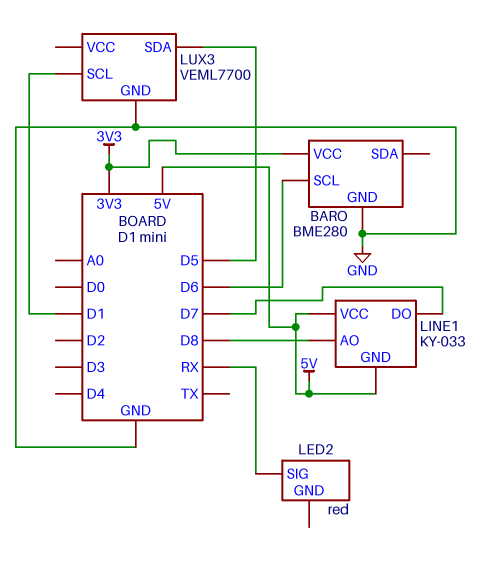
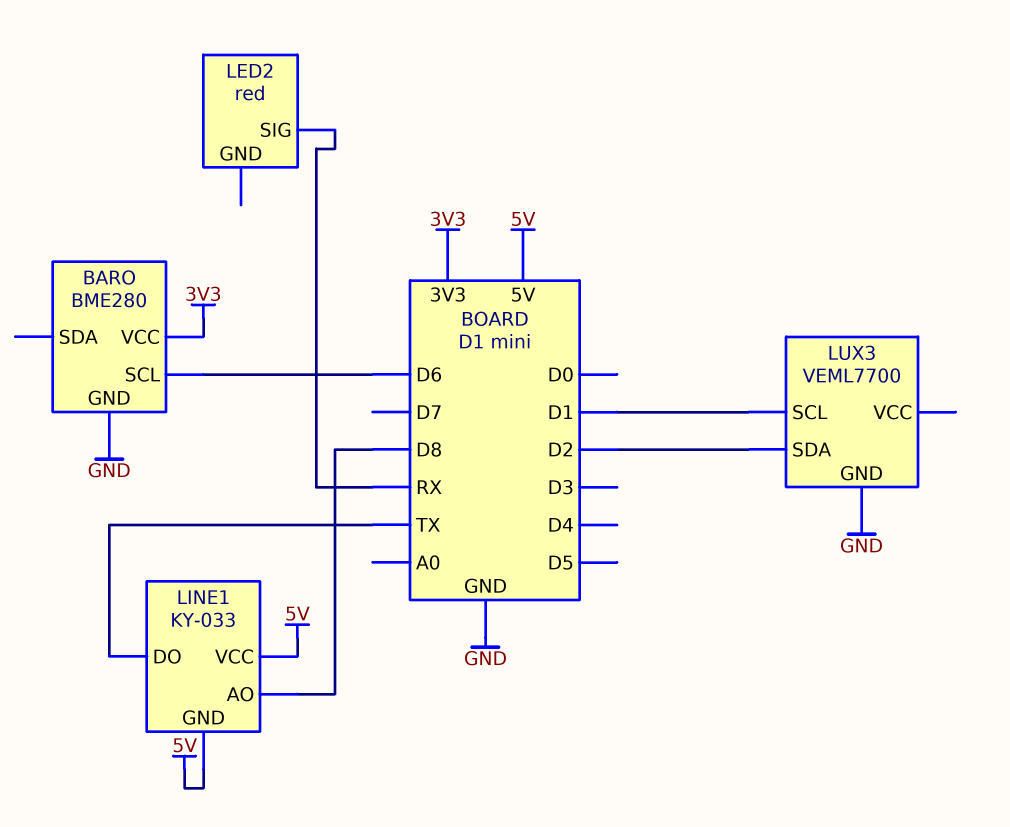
LINE1 pin DO: D7 -> TX
LUX3 pin SDA: D5 -> D2

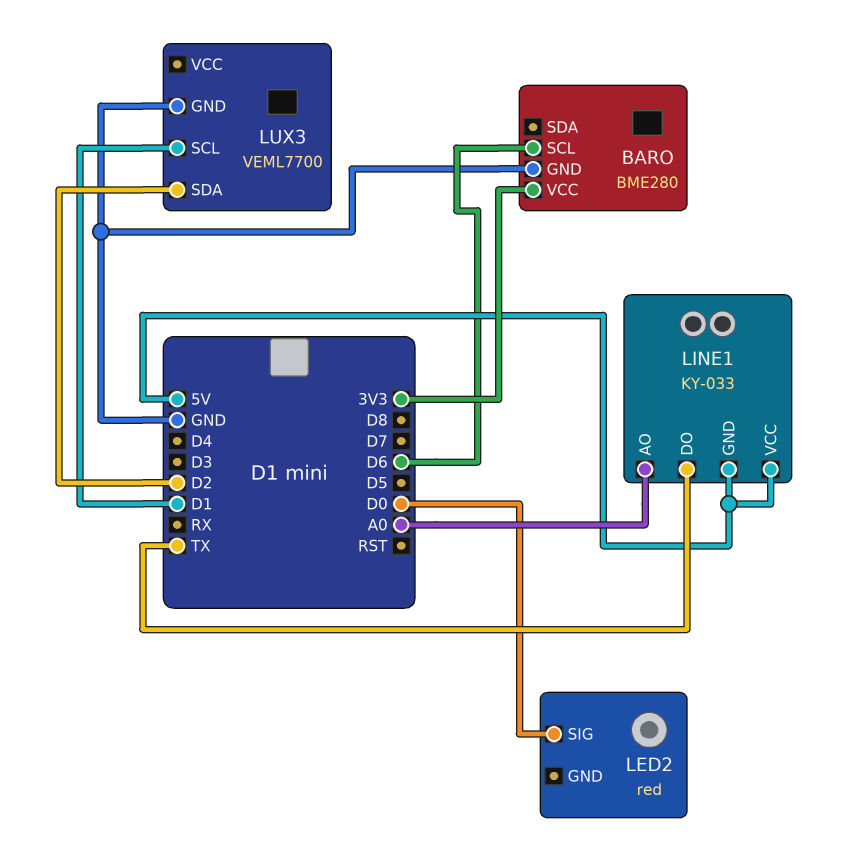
LED2 pin SIG: RX -> D0
LINE1 pin AO: D8 -> A0

